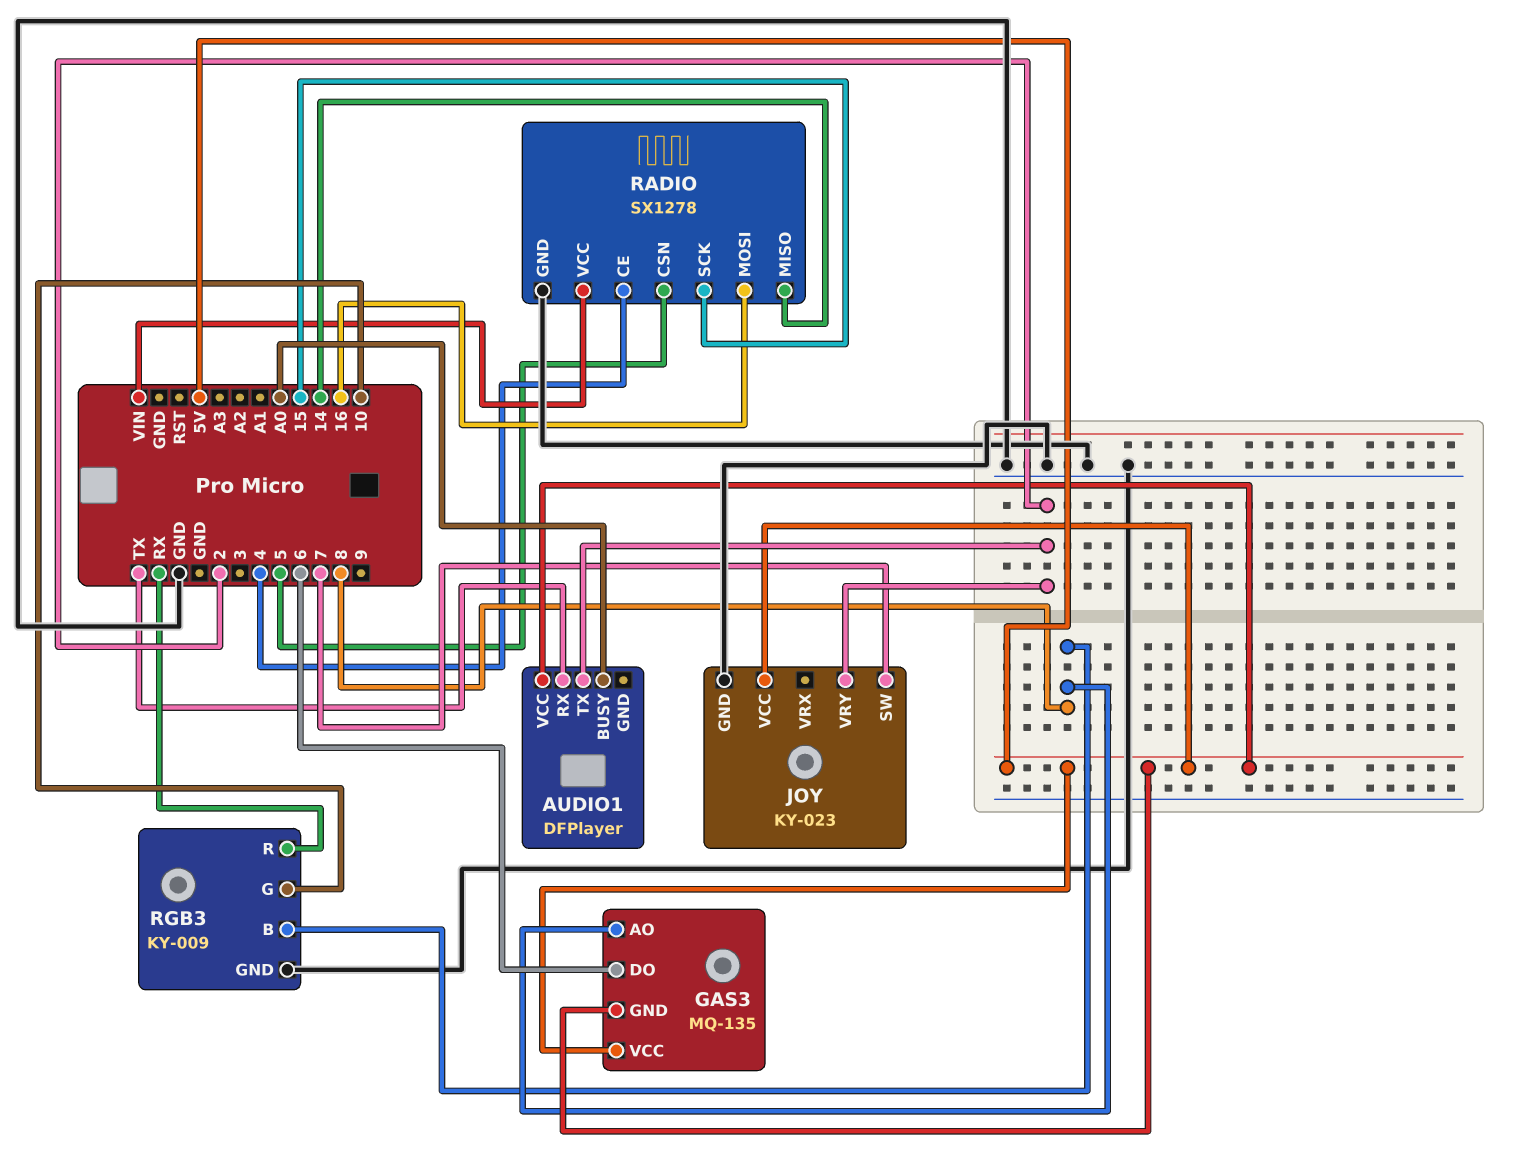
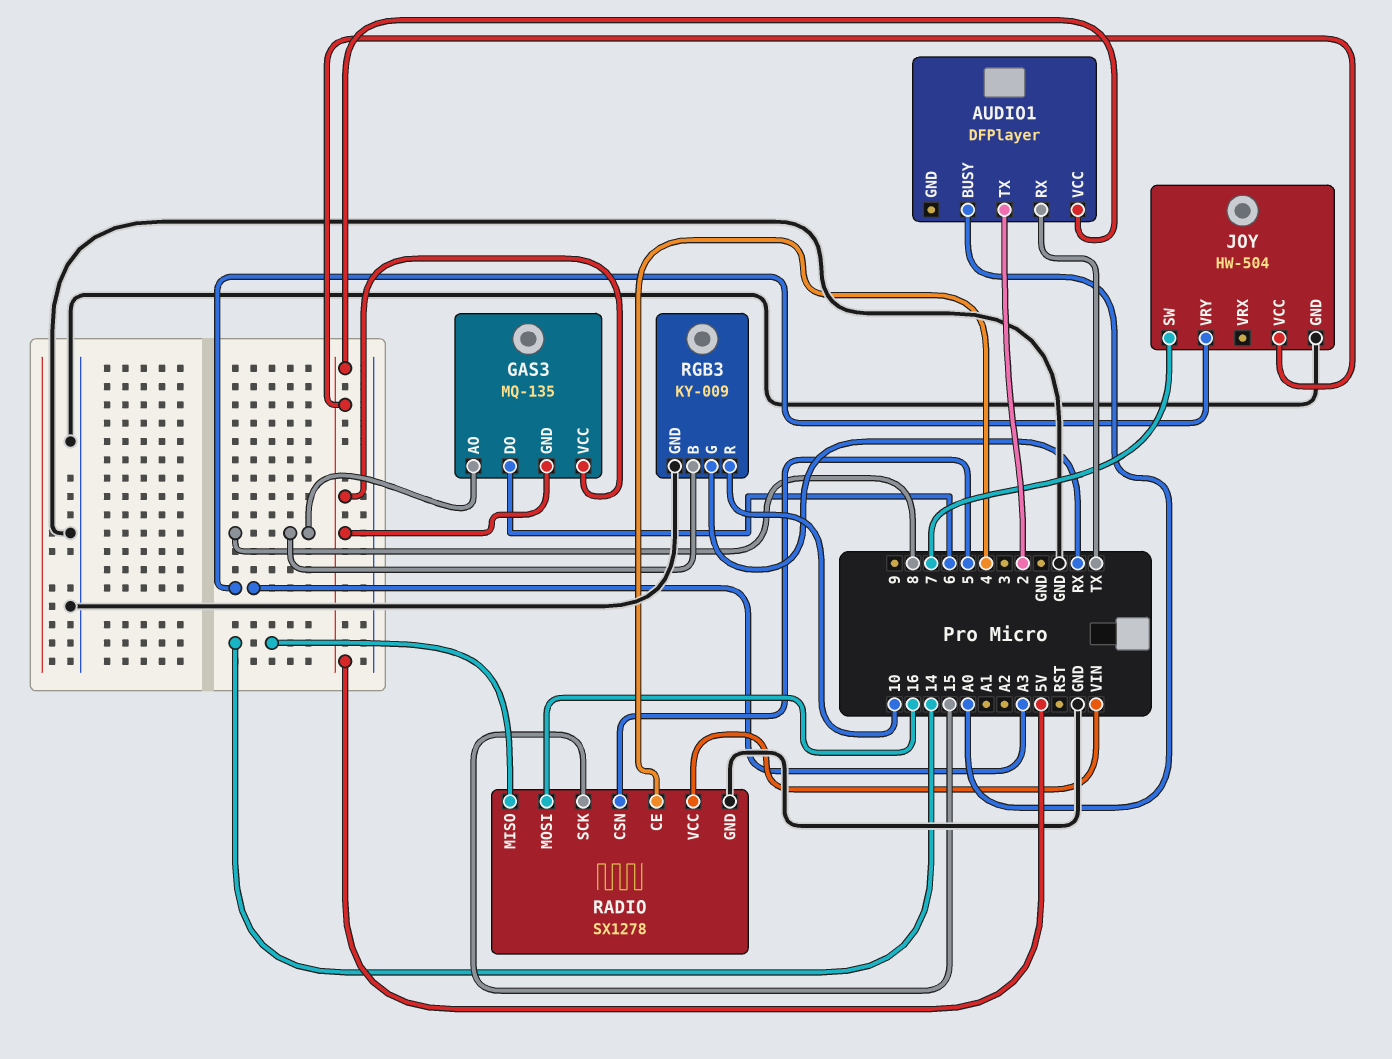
JOY: KY-023 -> HW-504
JOY pin VRY: 2 -> A3
RGB3 pin G: 10 -> RX
RGB3 pin R: RX -> 10

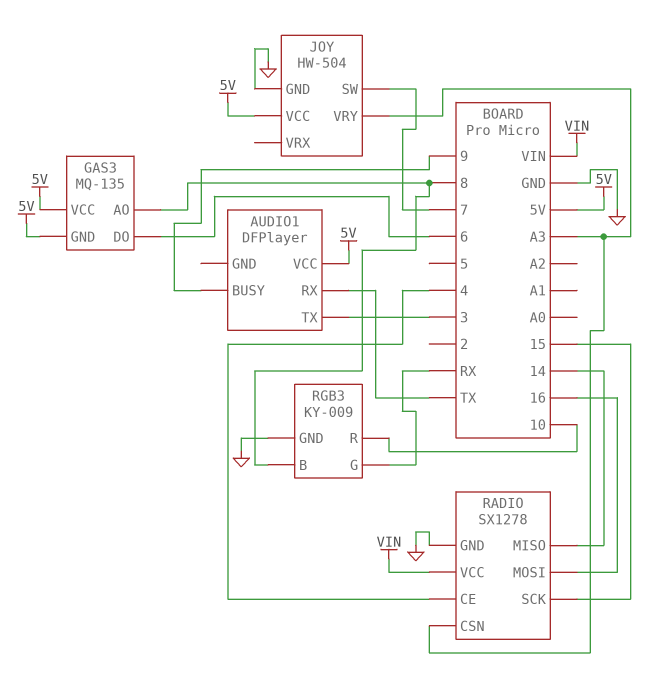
AUDIO1 pin BUSY: A0 -> 9
AUDIO1 pin TX: 2 -> 3
RADIO pin CSN: 5 -> A3

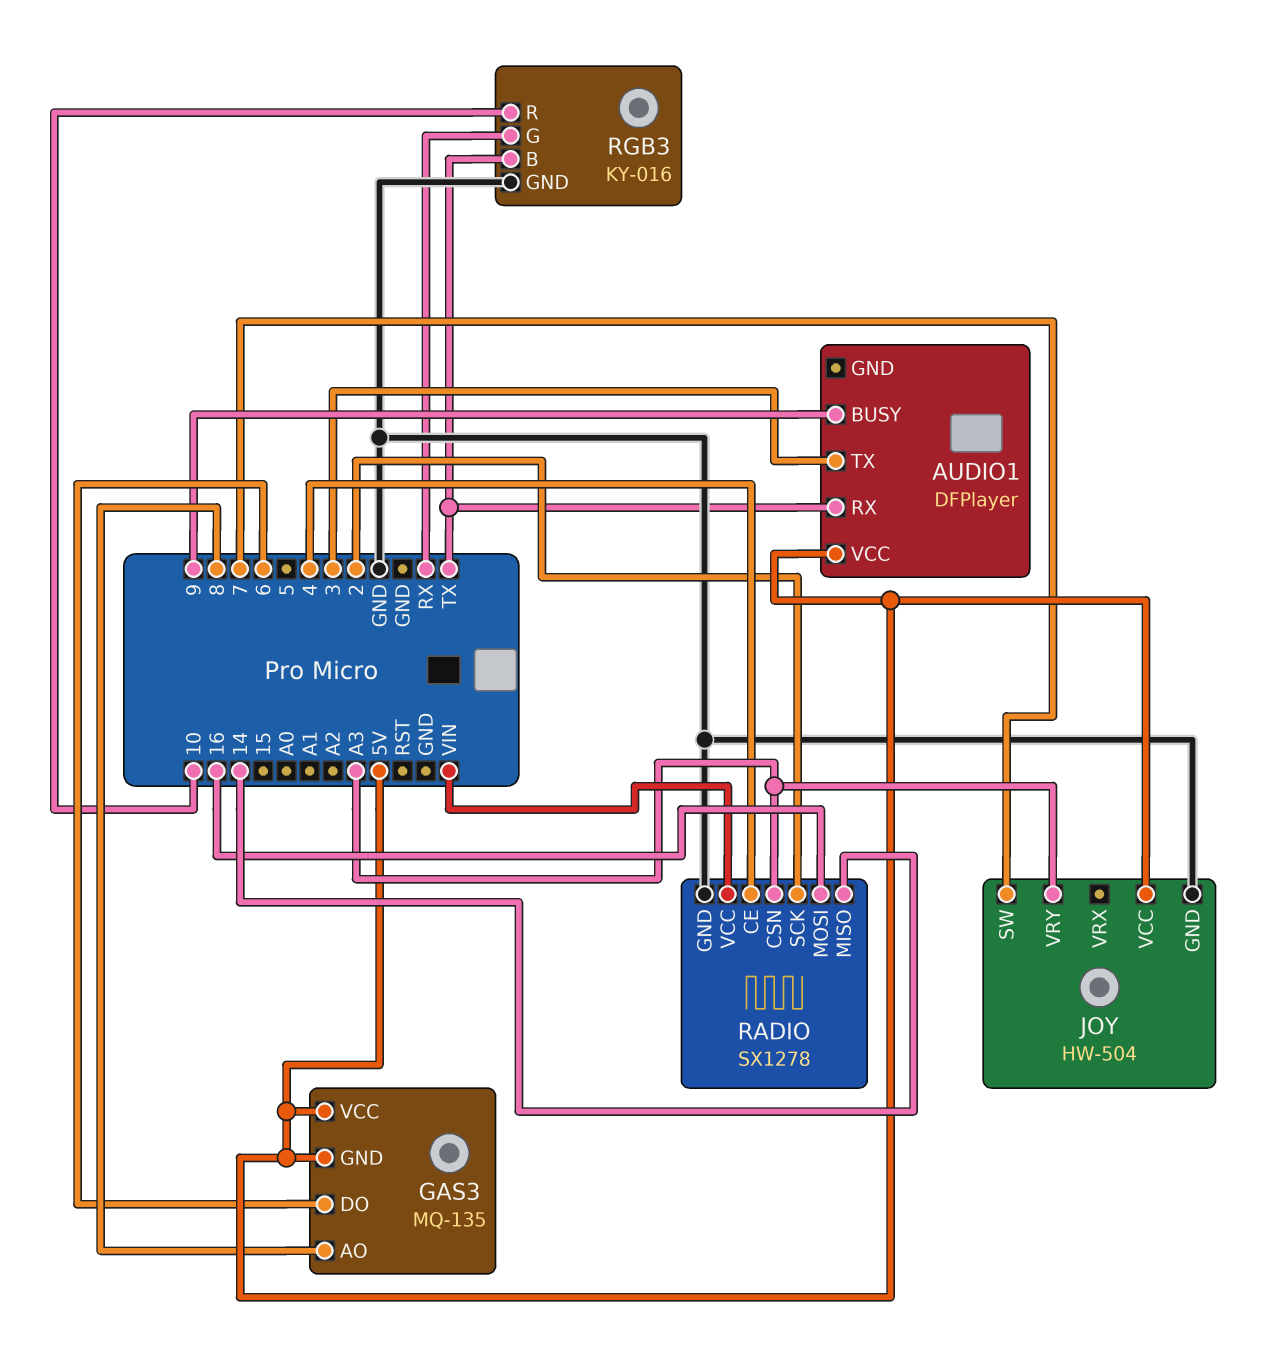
RADIO pin SCK: 15 -> 2
RGB3: KY-009 -> KY-016
RGB3 pin B: 8 -> TX

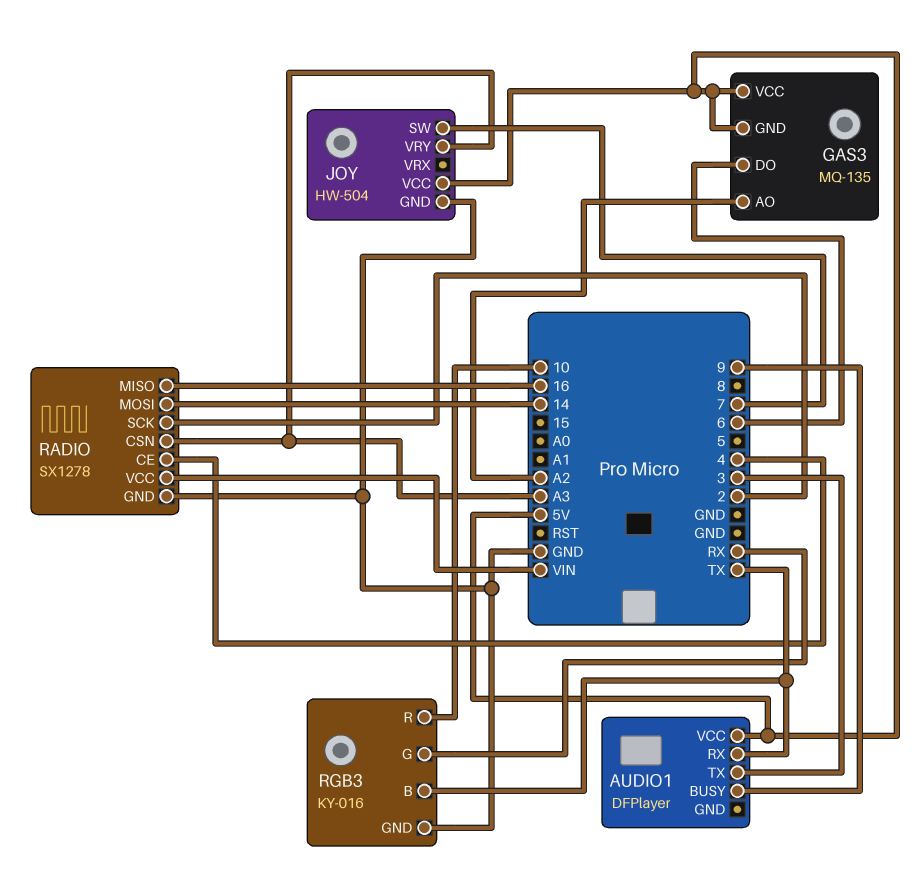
GAS3 pin AO: 8 -> A2
RADIO pin MISO: 14 -> 16
RADIO pin MOSI: 16 -> 14

